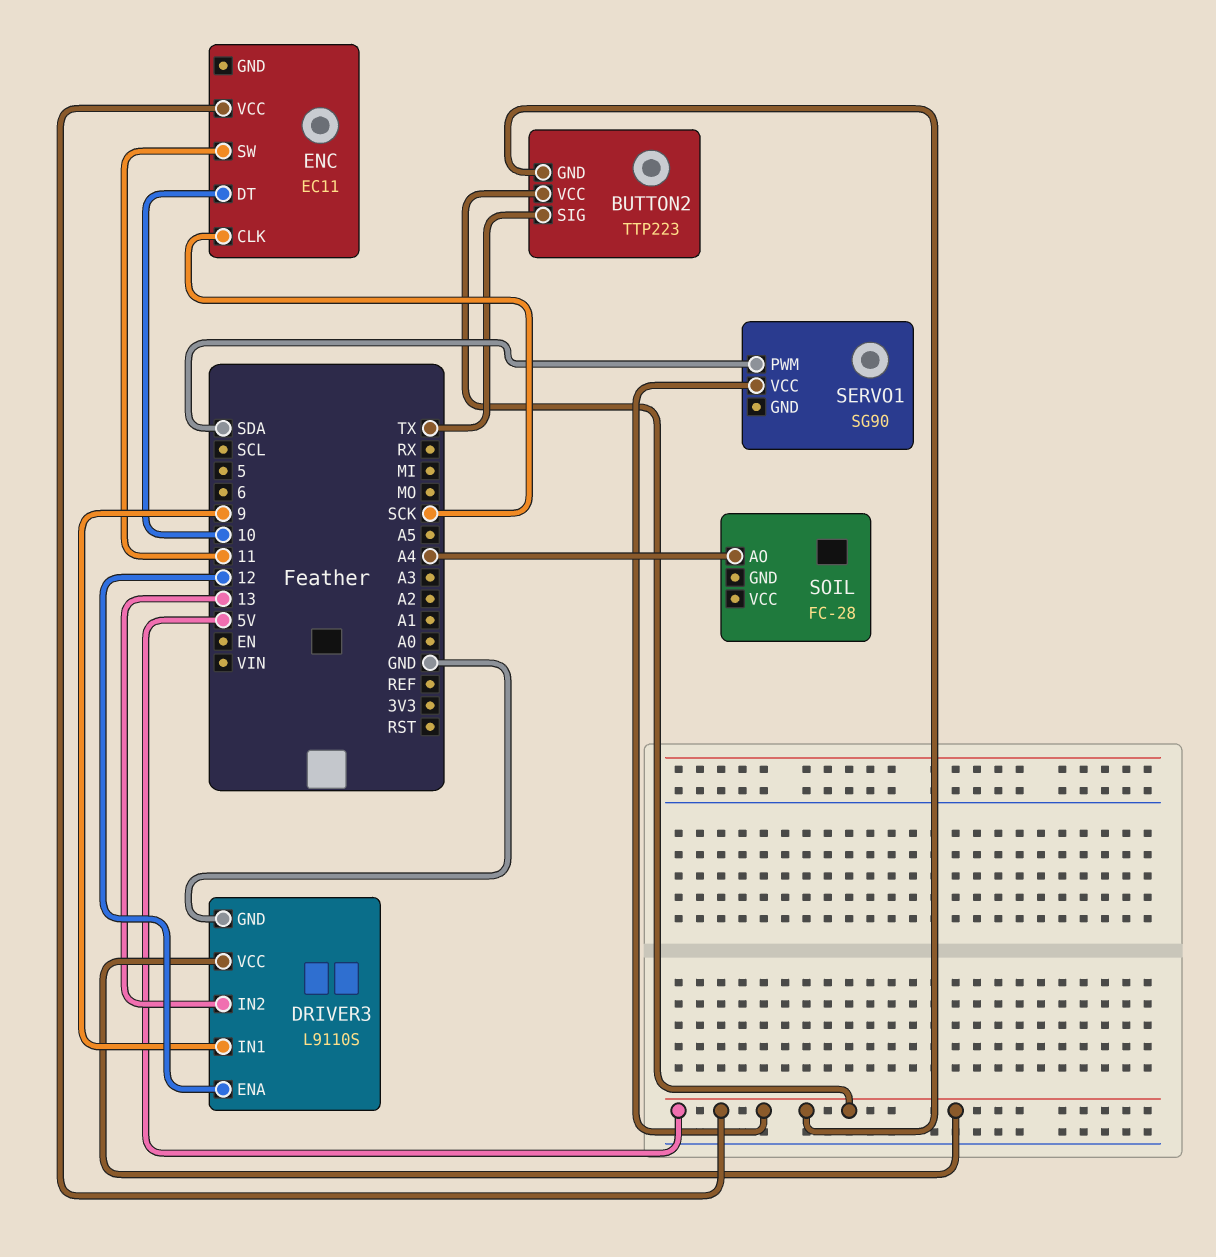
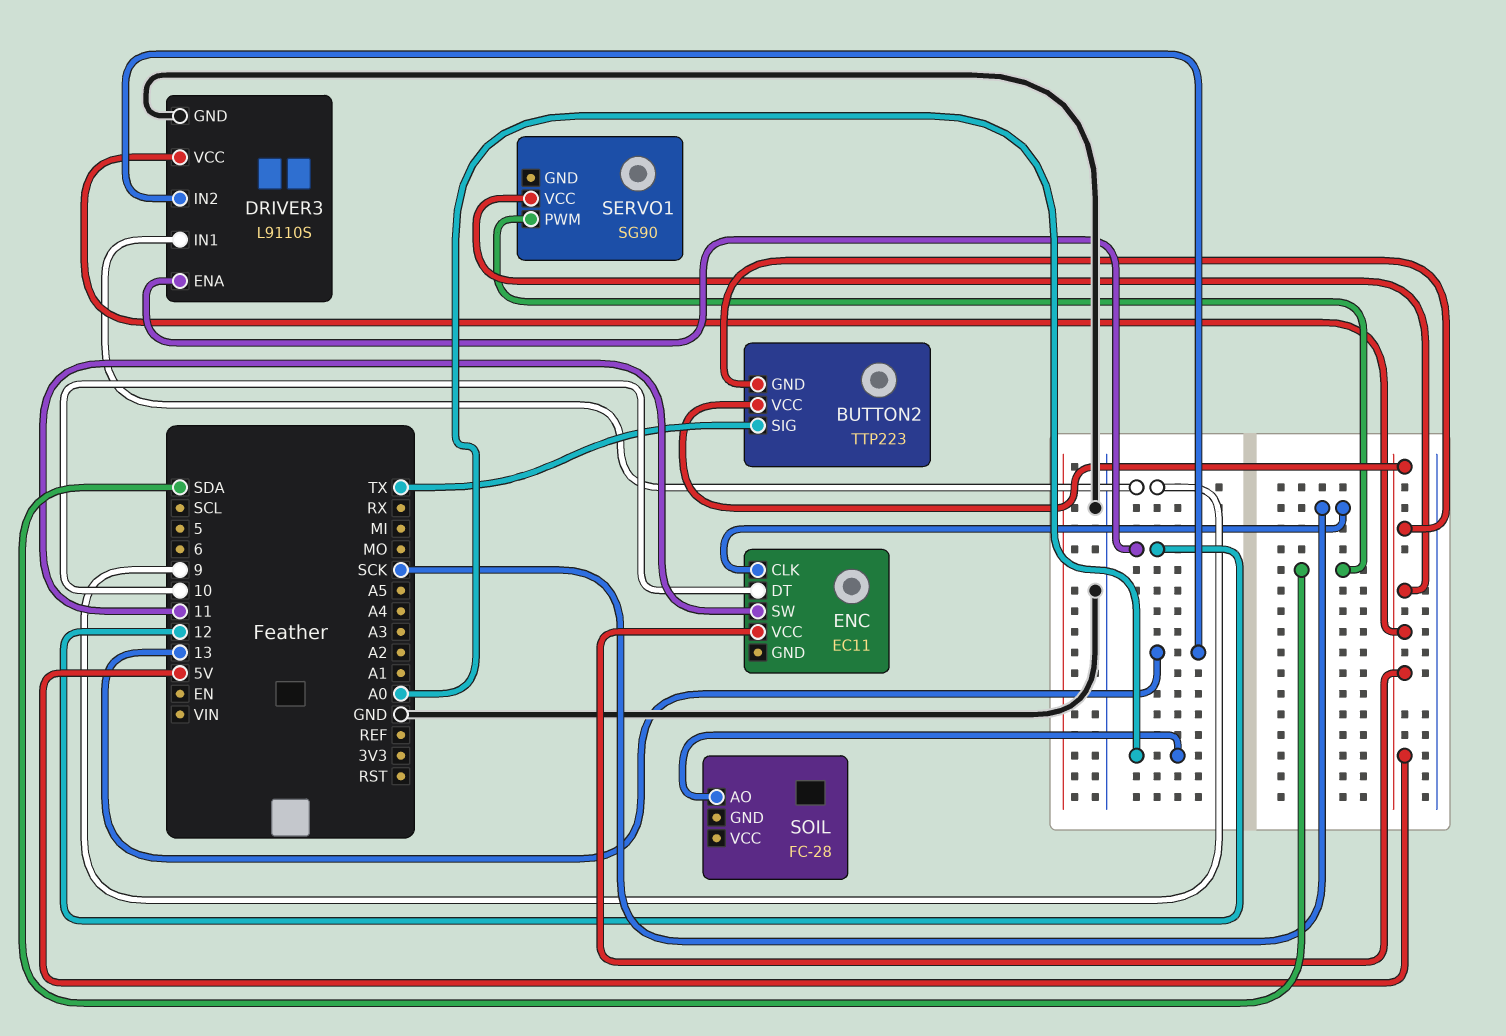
SOIL pin AO: A4 -> A0

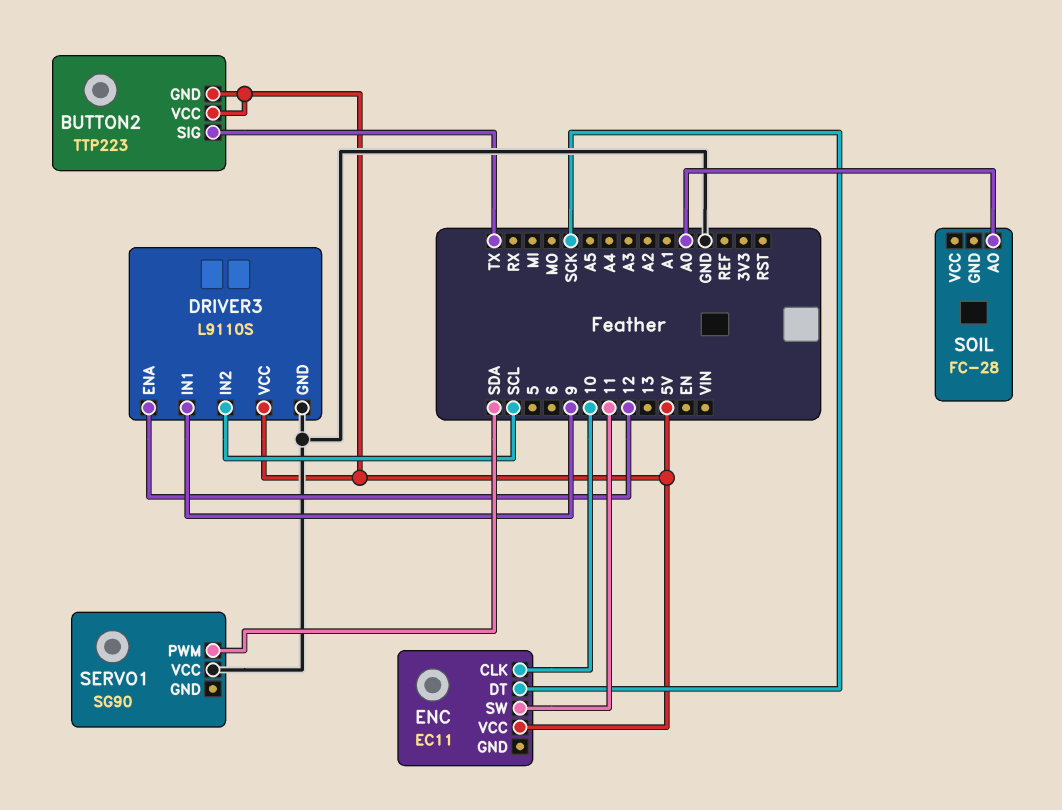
DRIVER3 pin IN2: 13 -> SCL
ENC pin CLK: SCK -> 10
ENC pin DT: 10 -> SCK
SERVO1 pin VCC: 5V -> GND

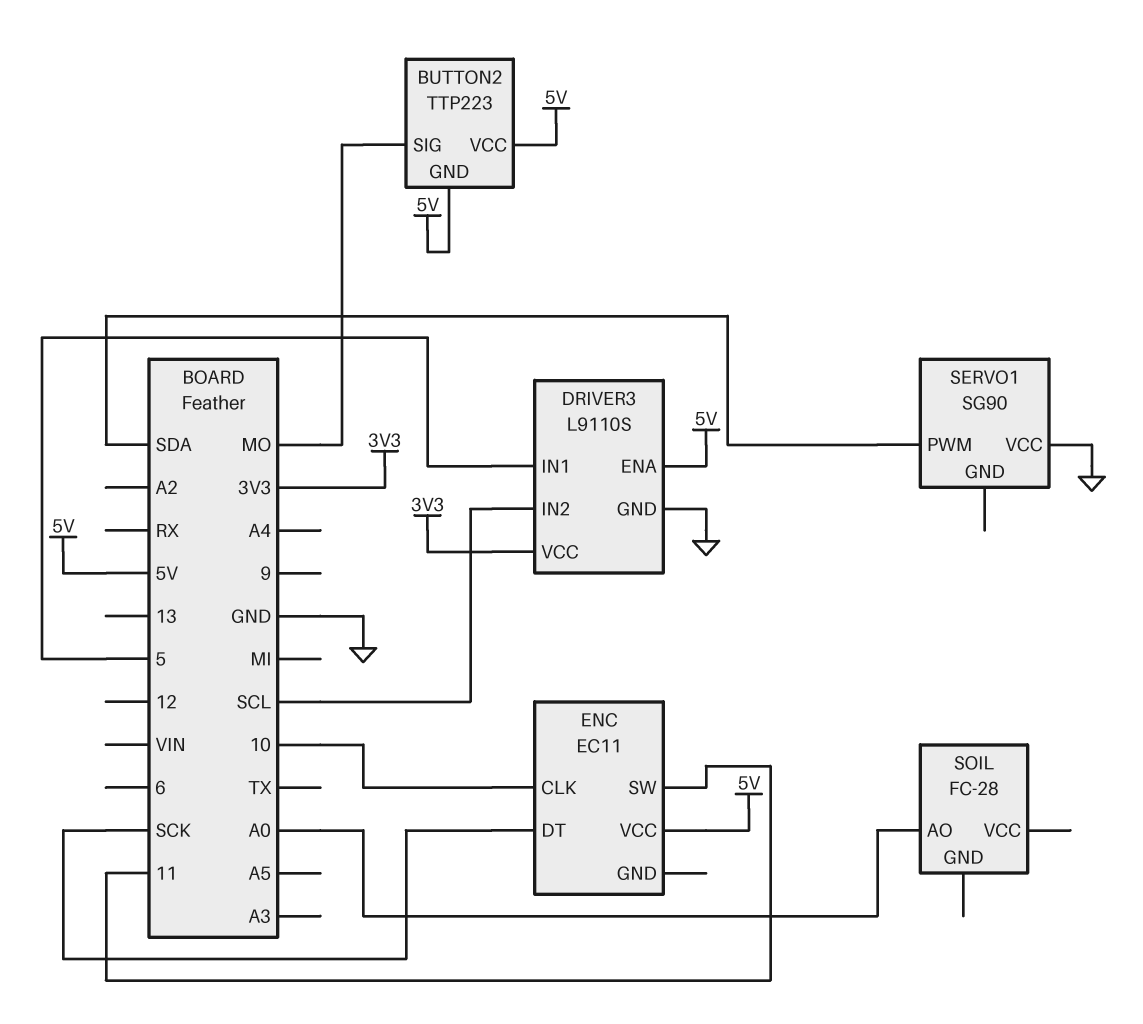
BUTTON2 pin SIG: TX -> MO
DRIVER3 pin ENA: 12 -> 5V
DRIVER3 pin IN1: 9 -> 5
DRIVER3 pin VCC: 5V -> 3V3

